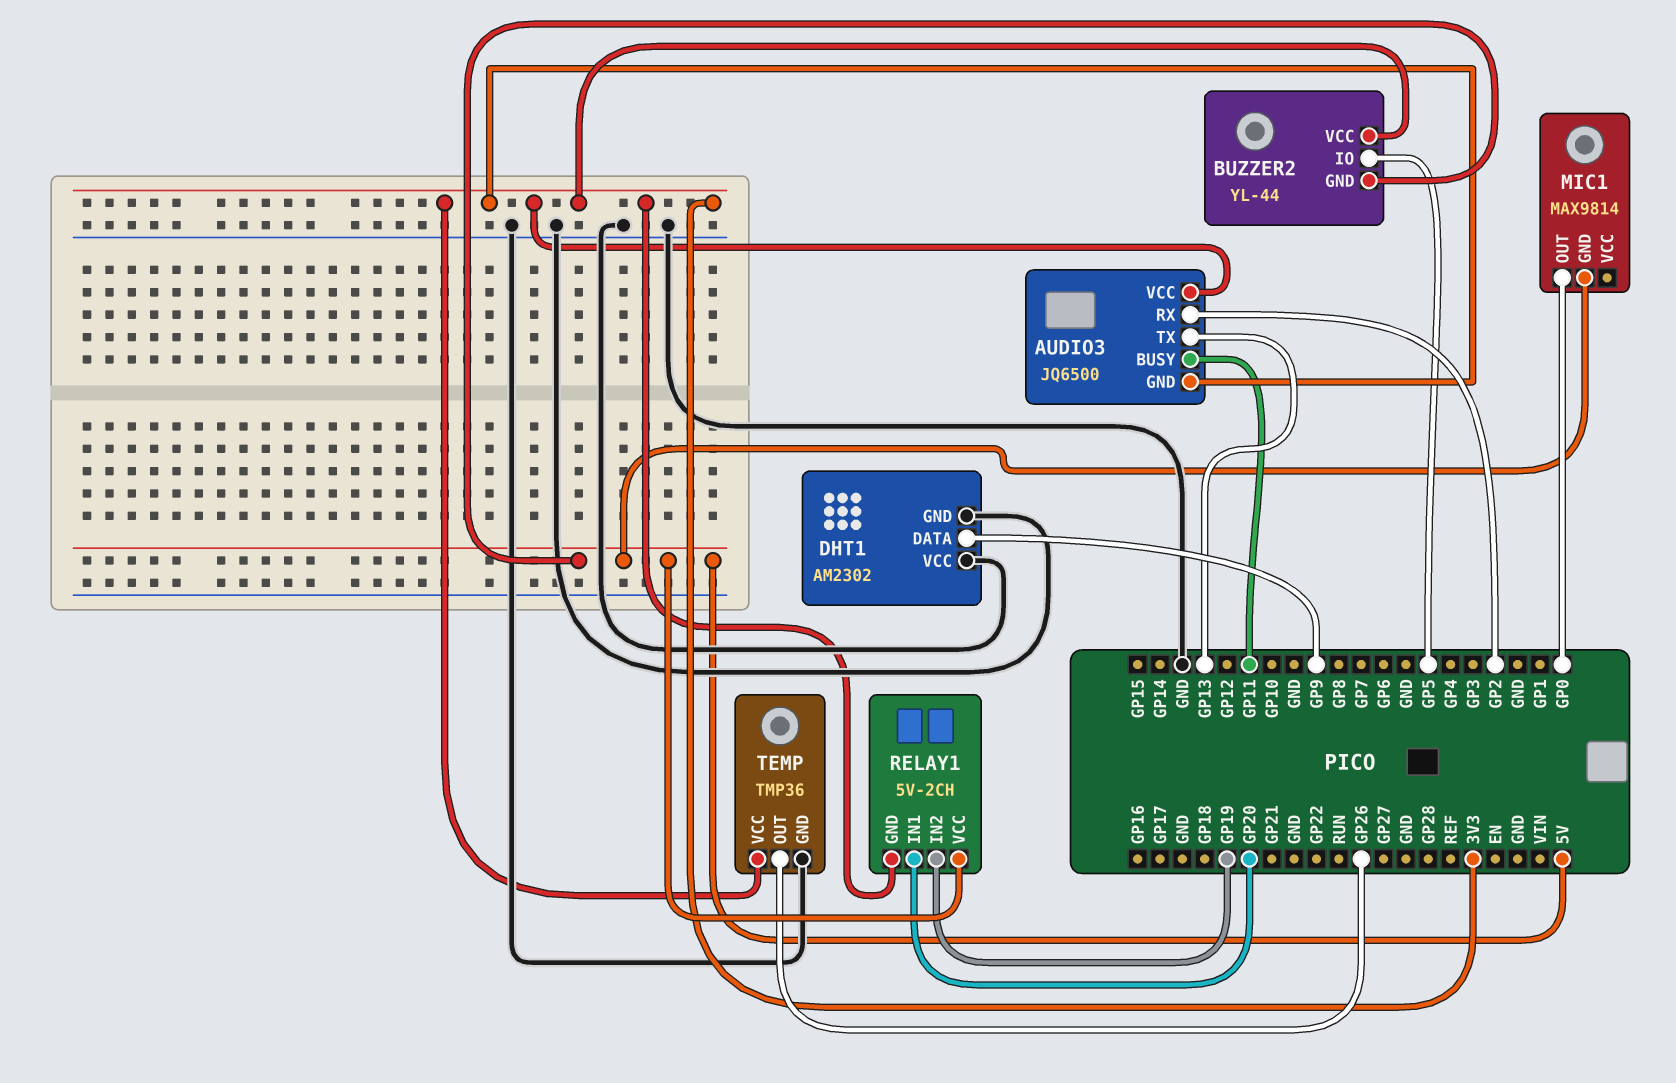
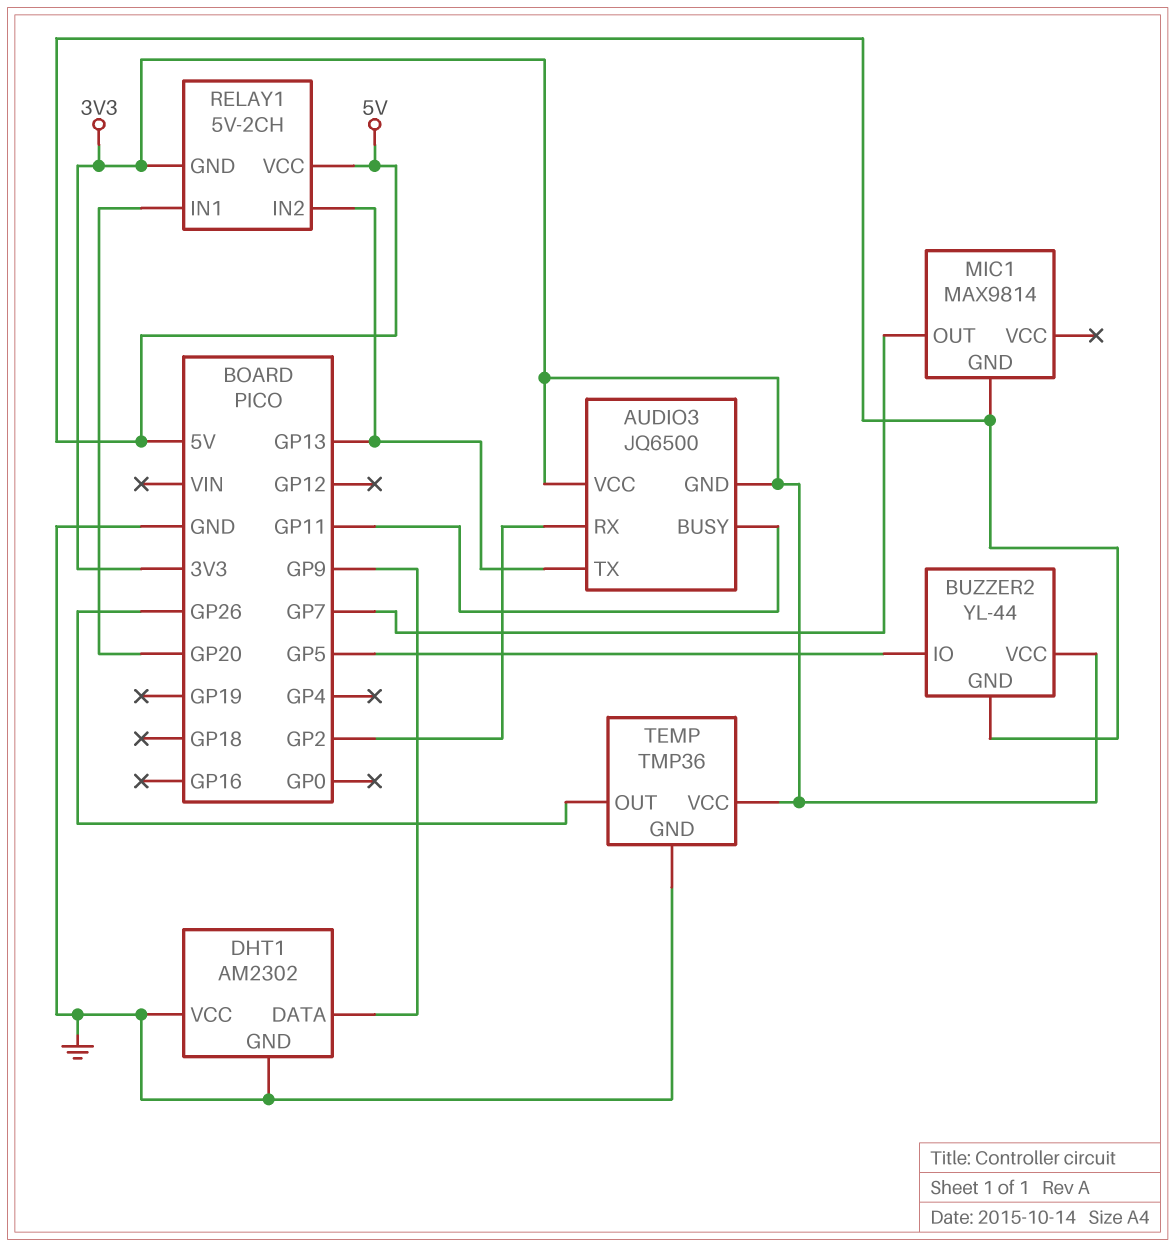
MIC1 pin OUT: GP0 -> GP7
RELAY1 pin IN2: GP19 -> GP13

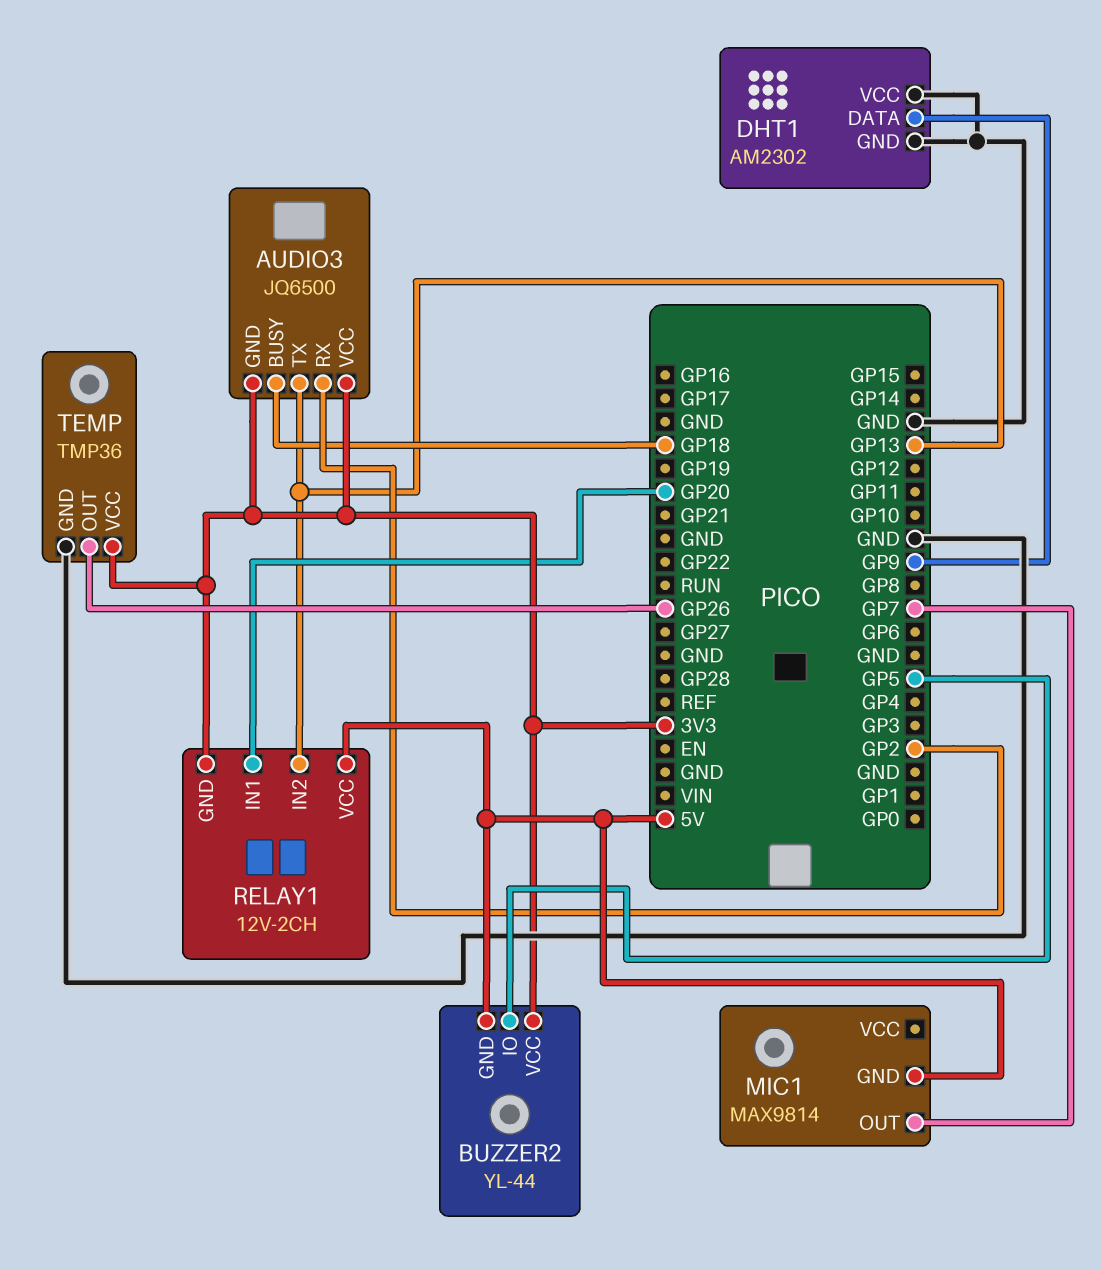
AUDIO3 pin BUSY: GP11 -> GP18
RELAY1: 5V-2CH -> 12V-2CH

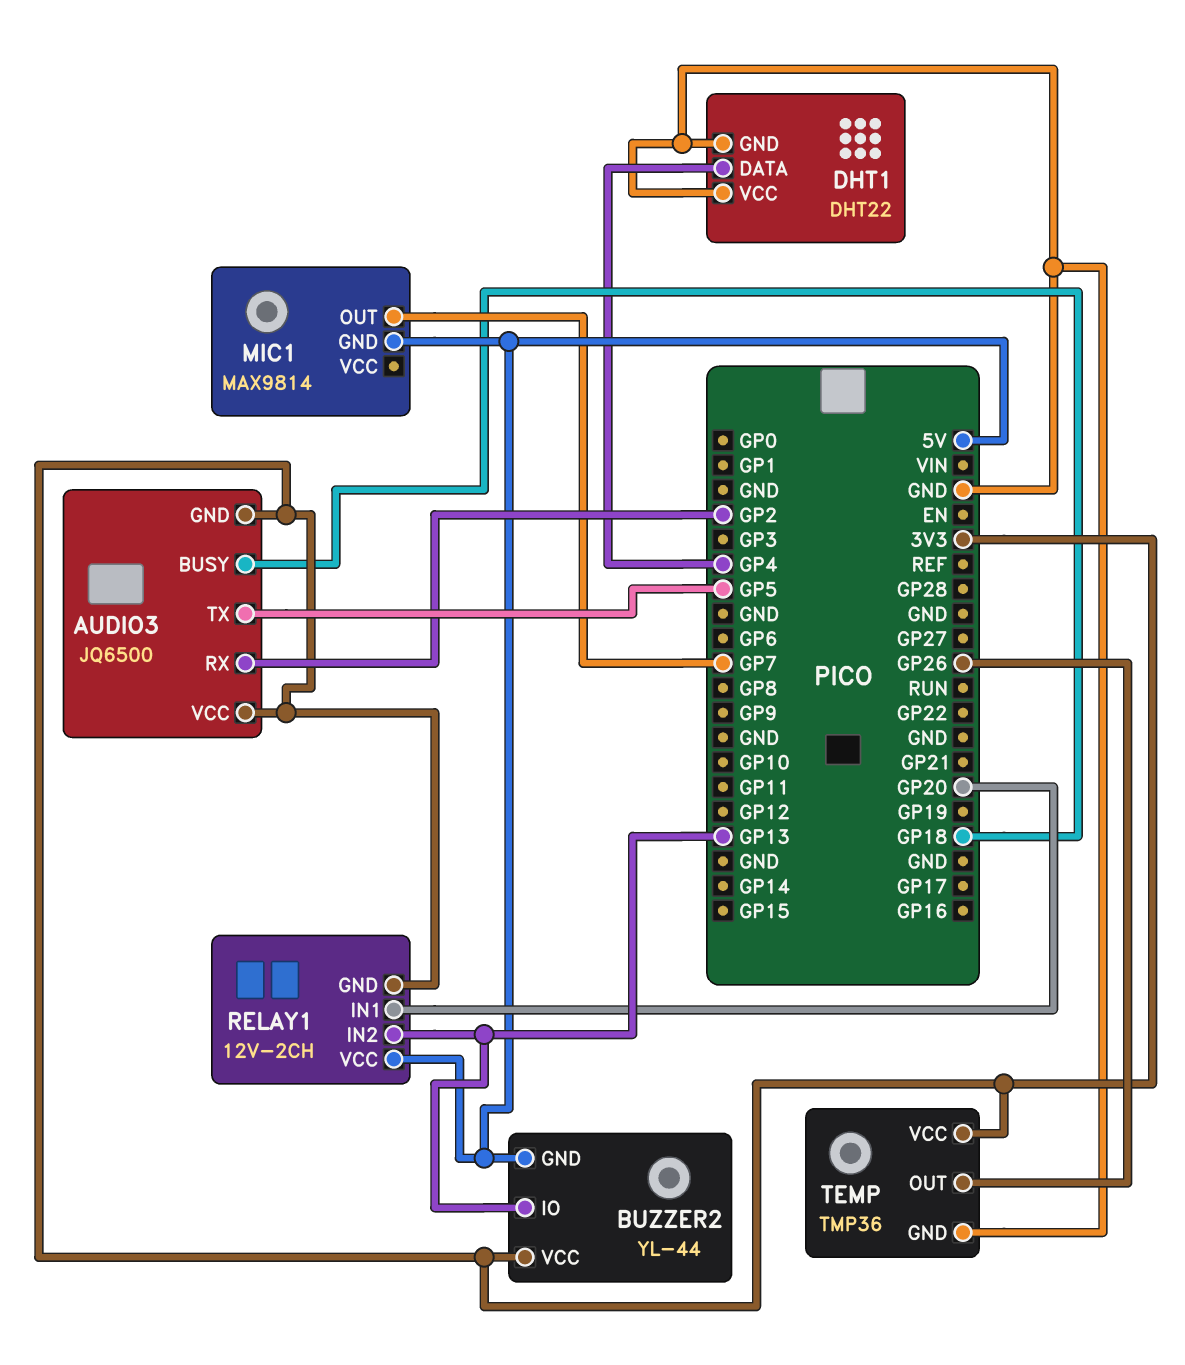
AUDIO3 pin TX: GP13 -> GP5
BUZZER2 pin IO: GP5 -> GP13
DHT1: AM2302 -> DHT22
DHT1 pin DATA: GP9 -> GP4

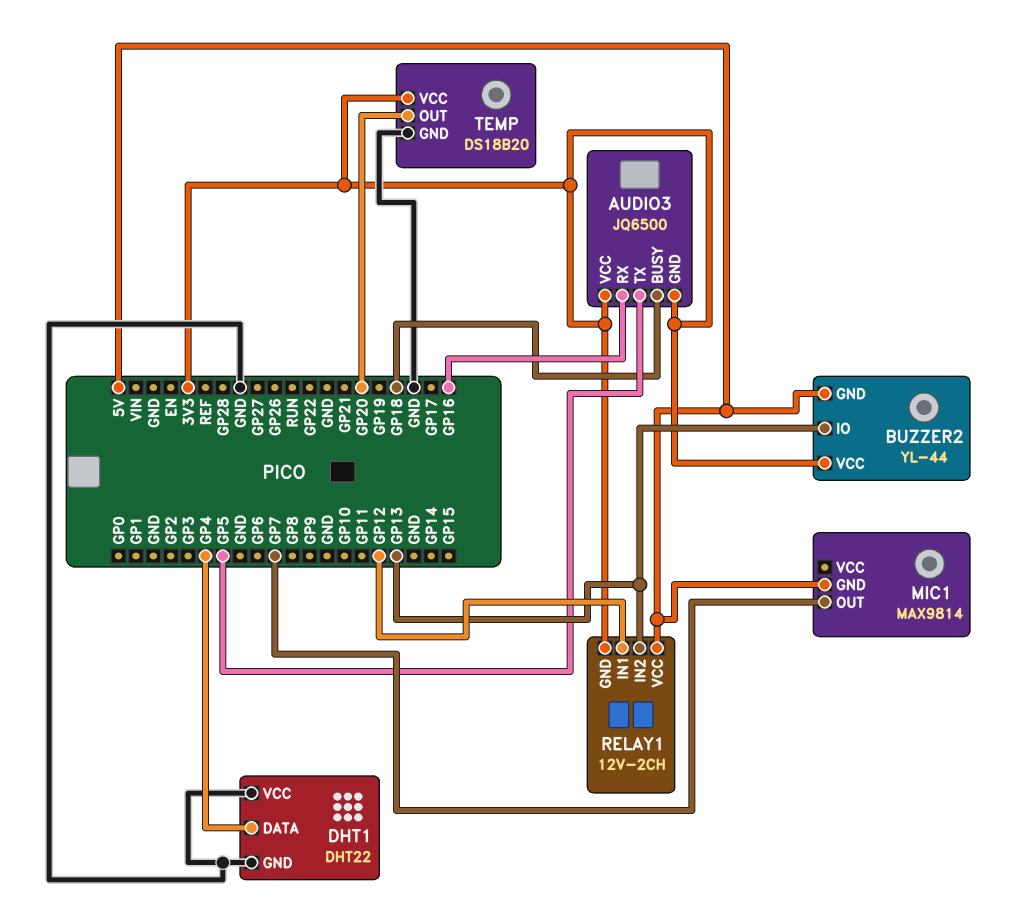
AUDIO3 pin RX: GP2 -> GP16
RELAY1 pin IN1: GP20 -> GP12
TEMP: TMP36 -> DS18B20
TEMP pin OUT: GP26 -> GP20

